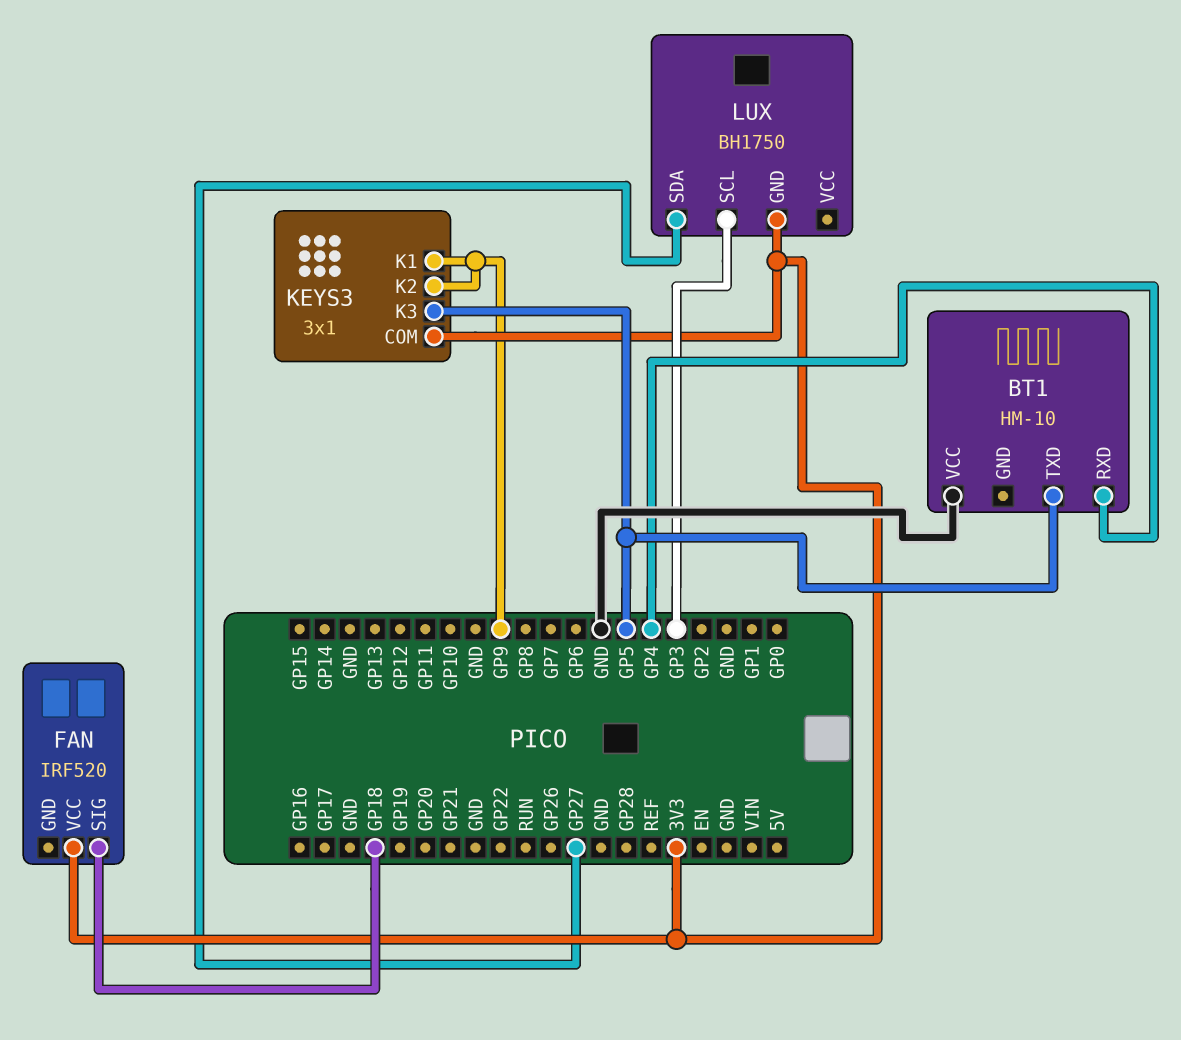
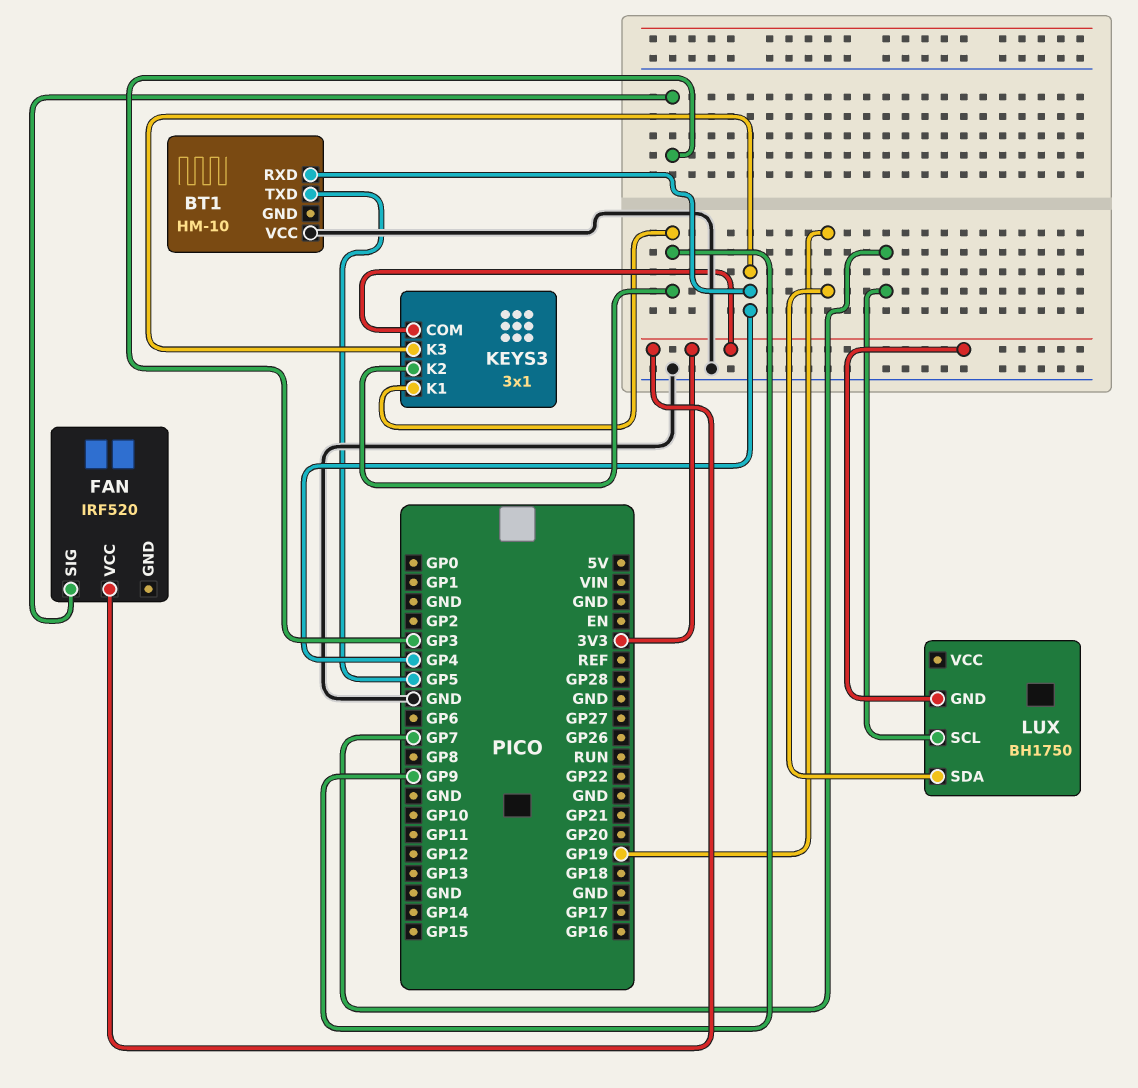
FAN pin SIG: GP18 -> GP3
KEYS3 pin K3: GP5 -> GP4
LUX pin SCL: GP3 -> GP7
LUX pin SDA: GP27 -> GP19

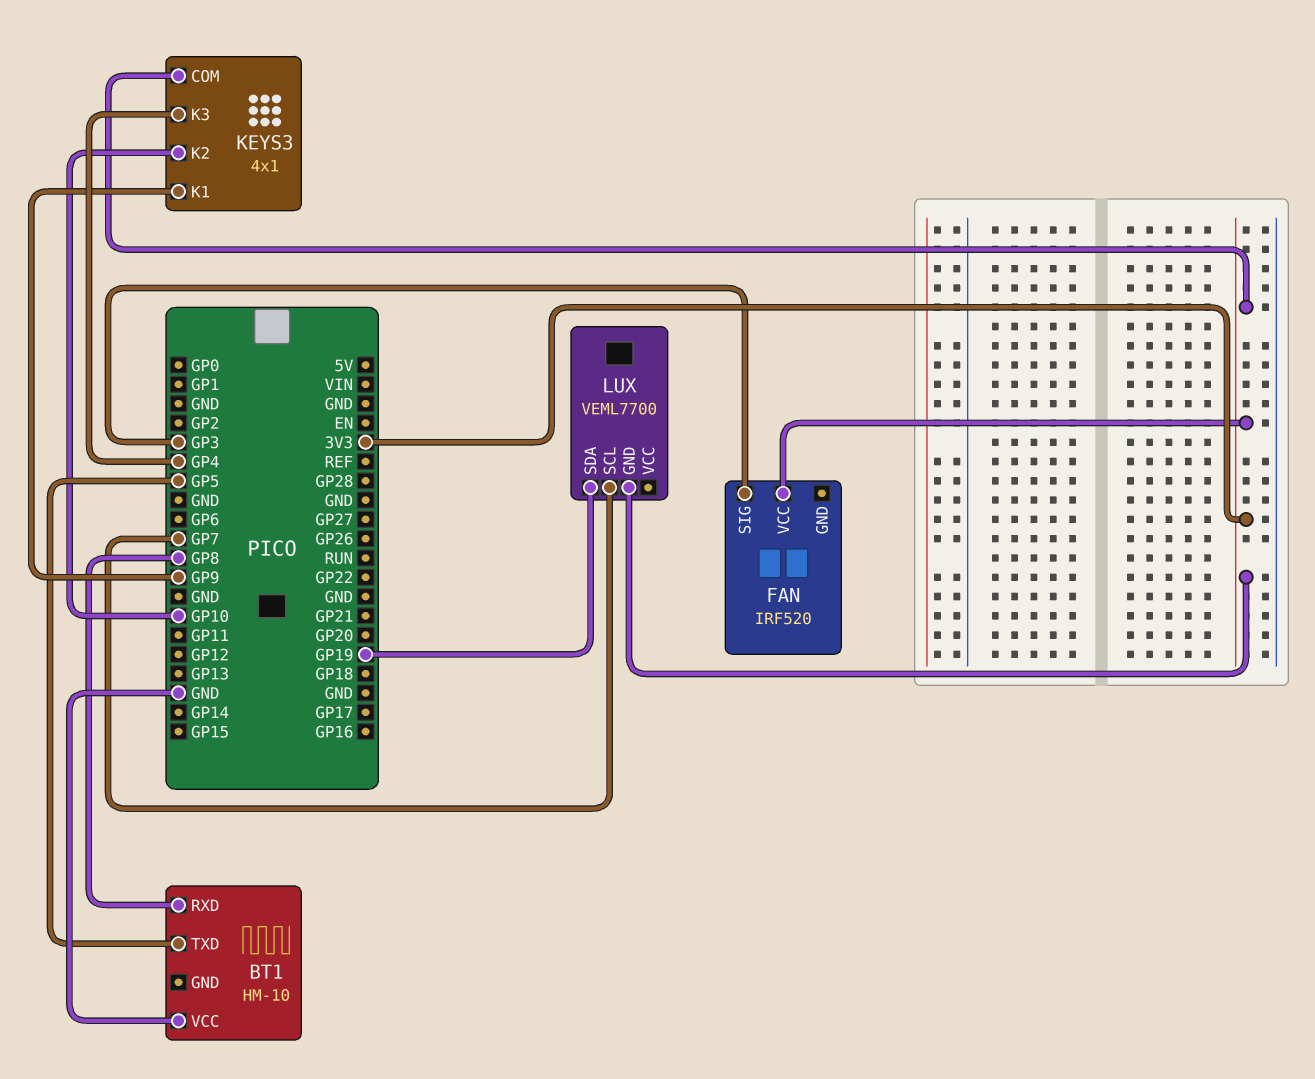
BT1 pin RXD: GP4 -> GP8
KEYS3: 3x1 -> 4x1
KEYS3 pin K2: GP9 -> GP10
LUX: BH1750 -> VEML7700

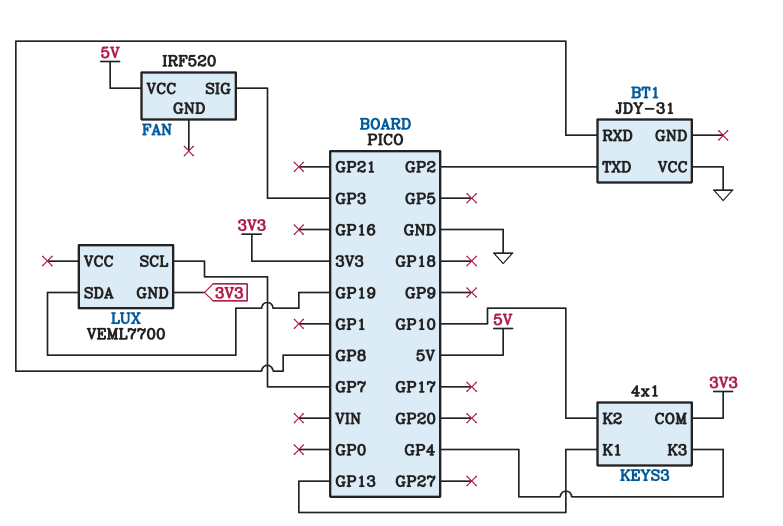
BT1: HM-10 -> JDY-31
BT1 pin TXD: GP5 -> GP2
FAN pin VCC: 3V3 -> 5V
KEYS3 pin K1: GP9 -> GP13

